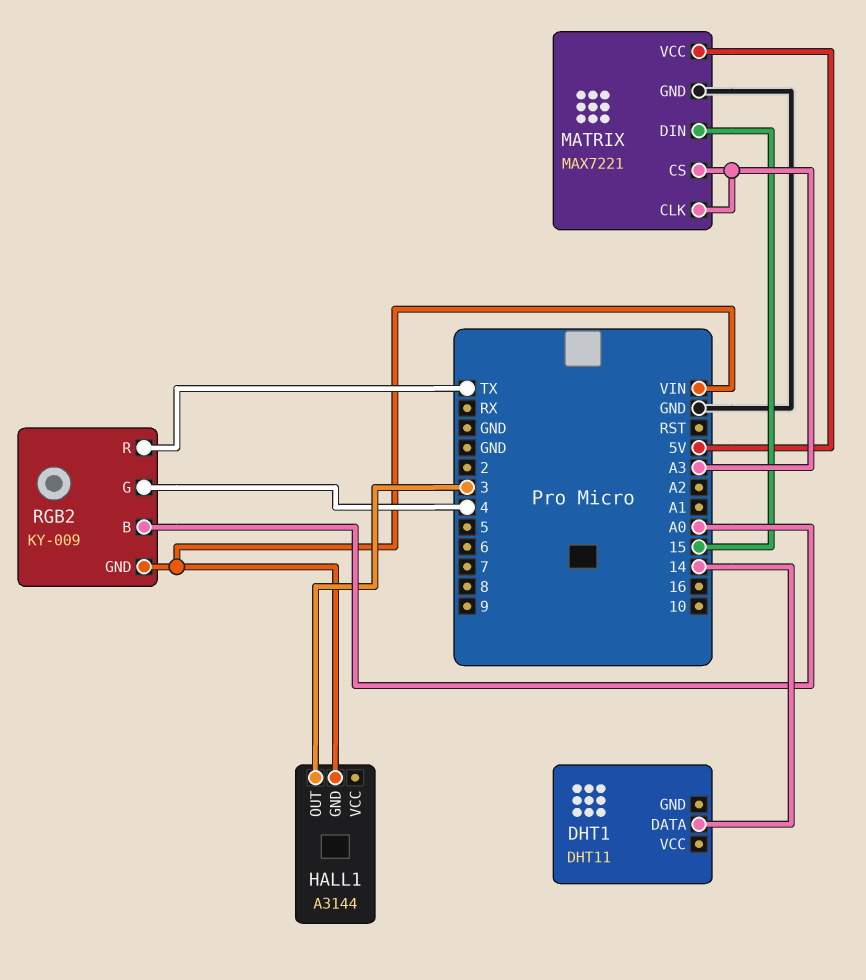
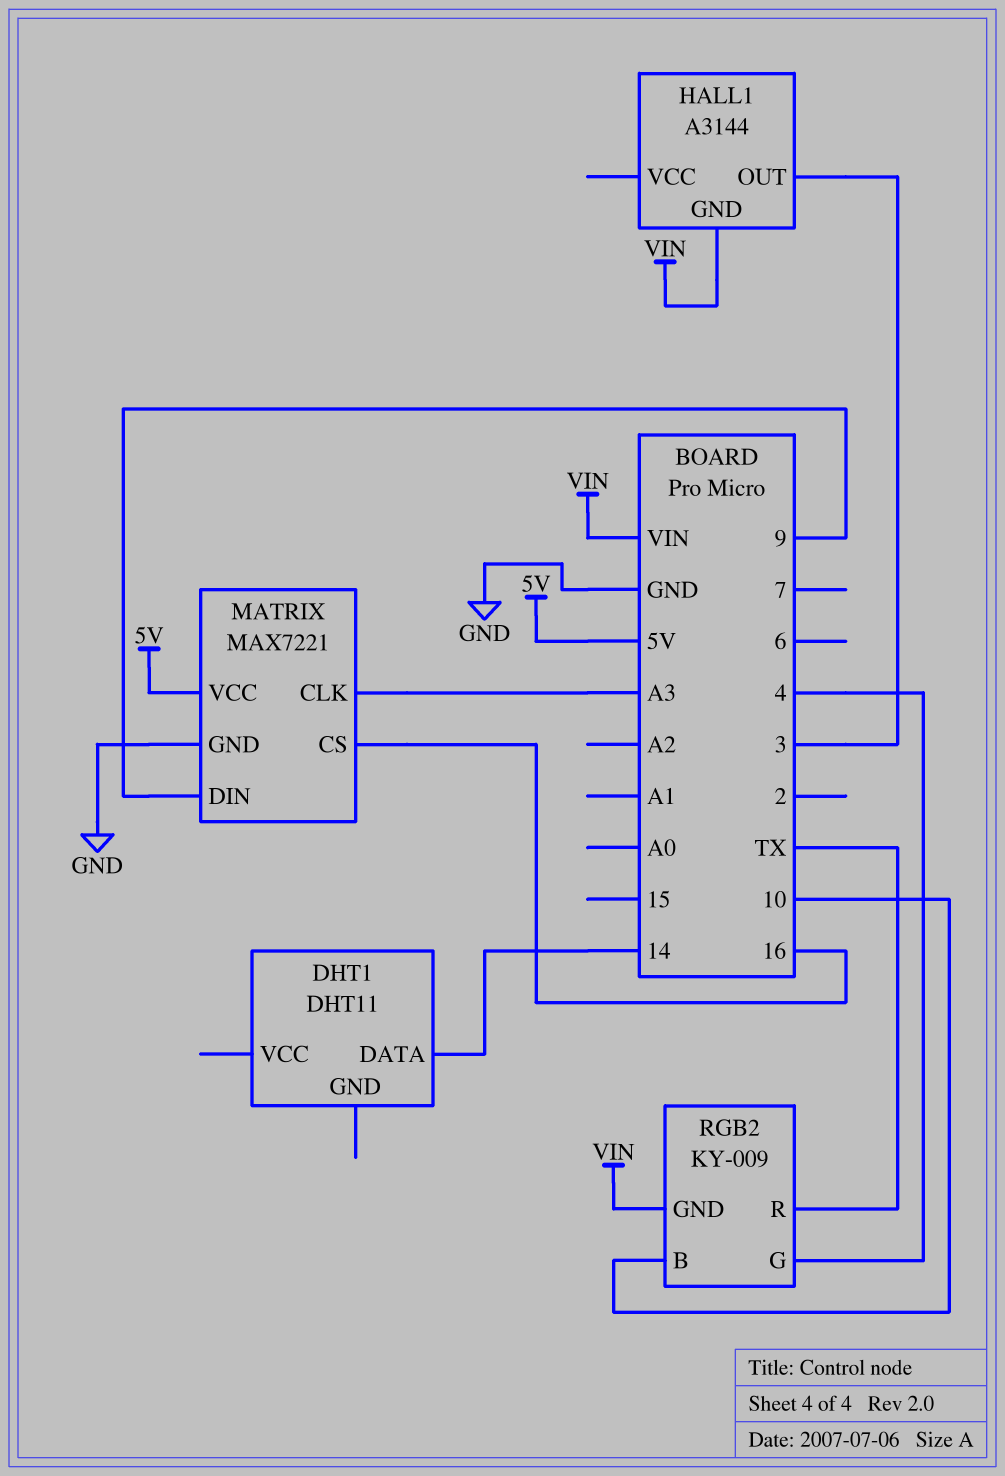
MATRIX pin CS: A3 -> 16
MATRIX pin DIN: 15 -> 9
RGB2 pin B: A0 -> 10

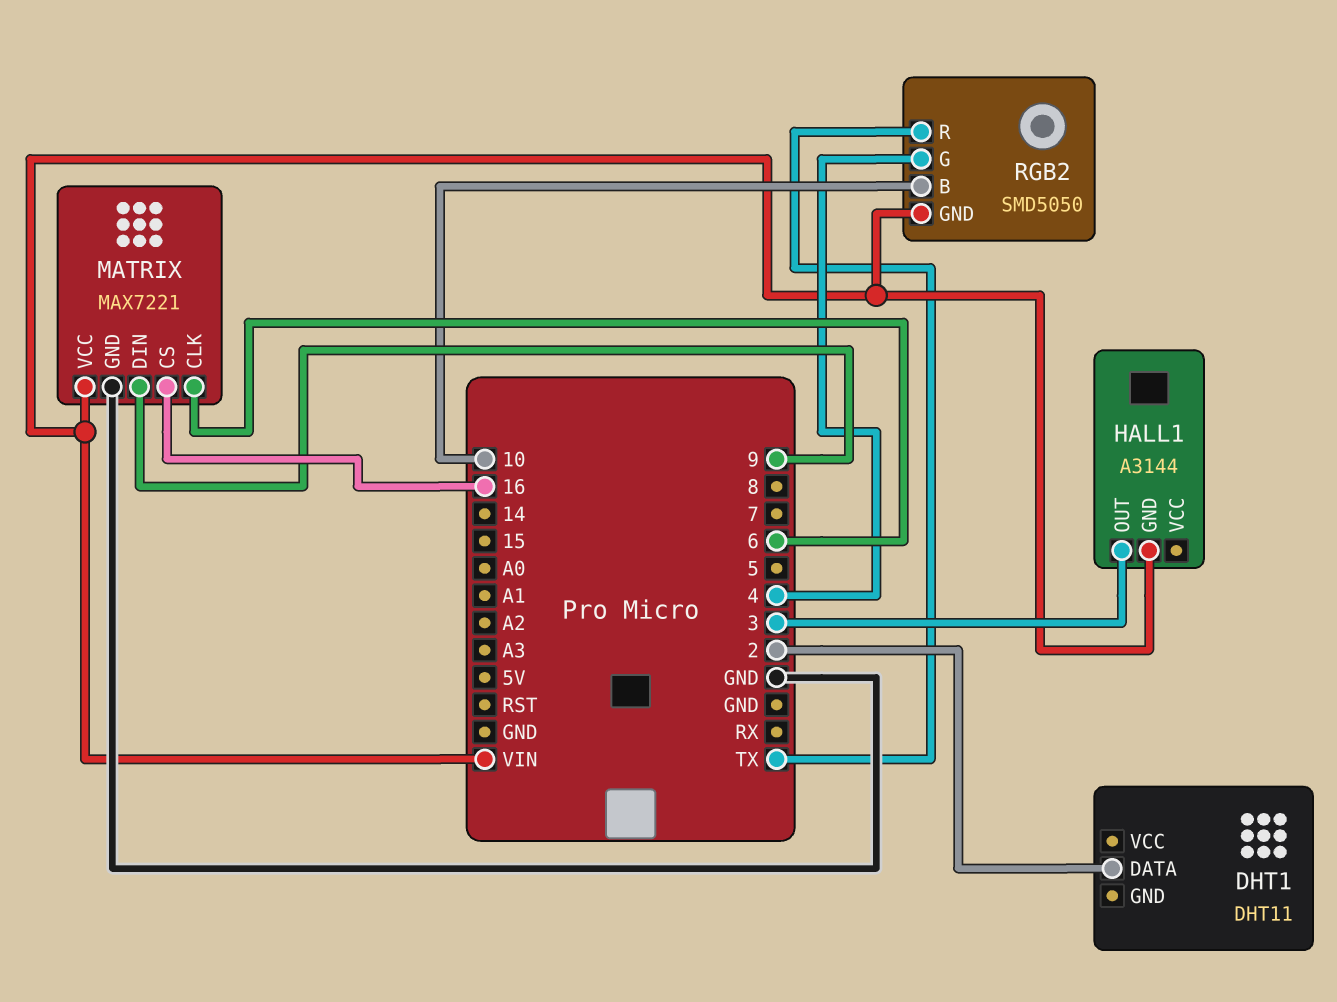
DHT1 pin DATA: 14 -> 2
MATRIX pin CLK: A3 -> 6
MATRIX pin VCC: 5V -> VIN
RGB2: KY-009 -> SMD5050

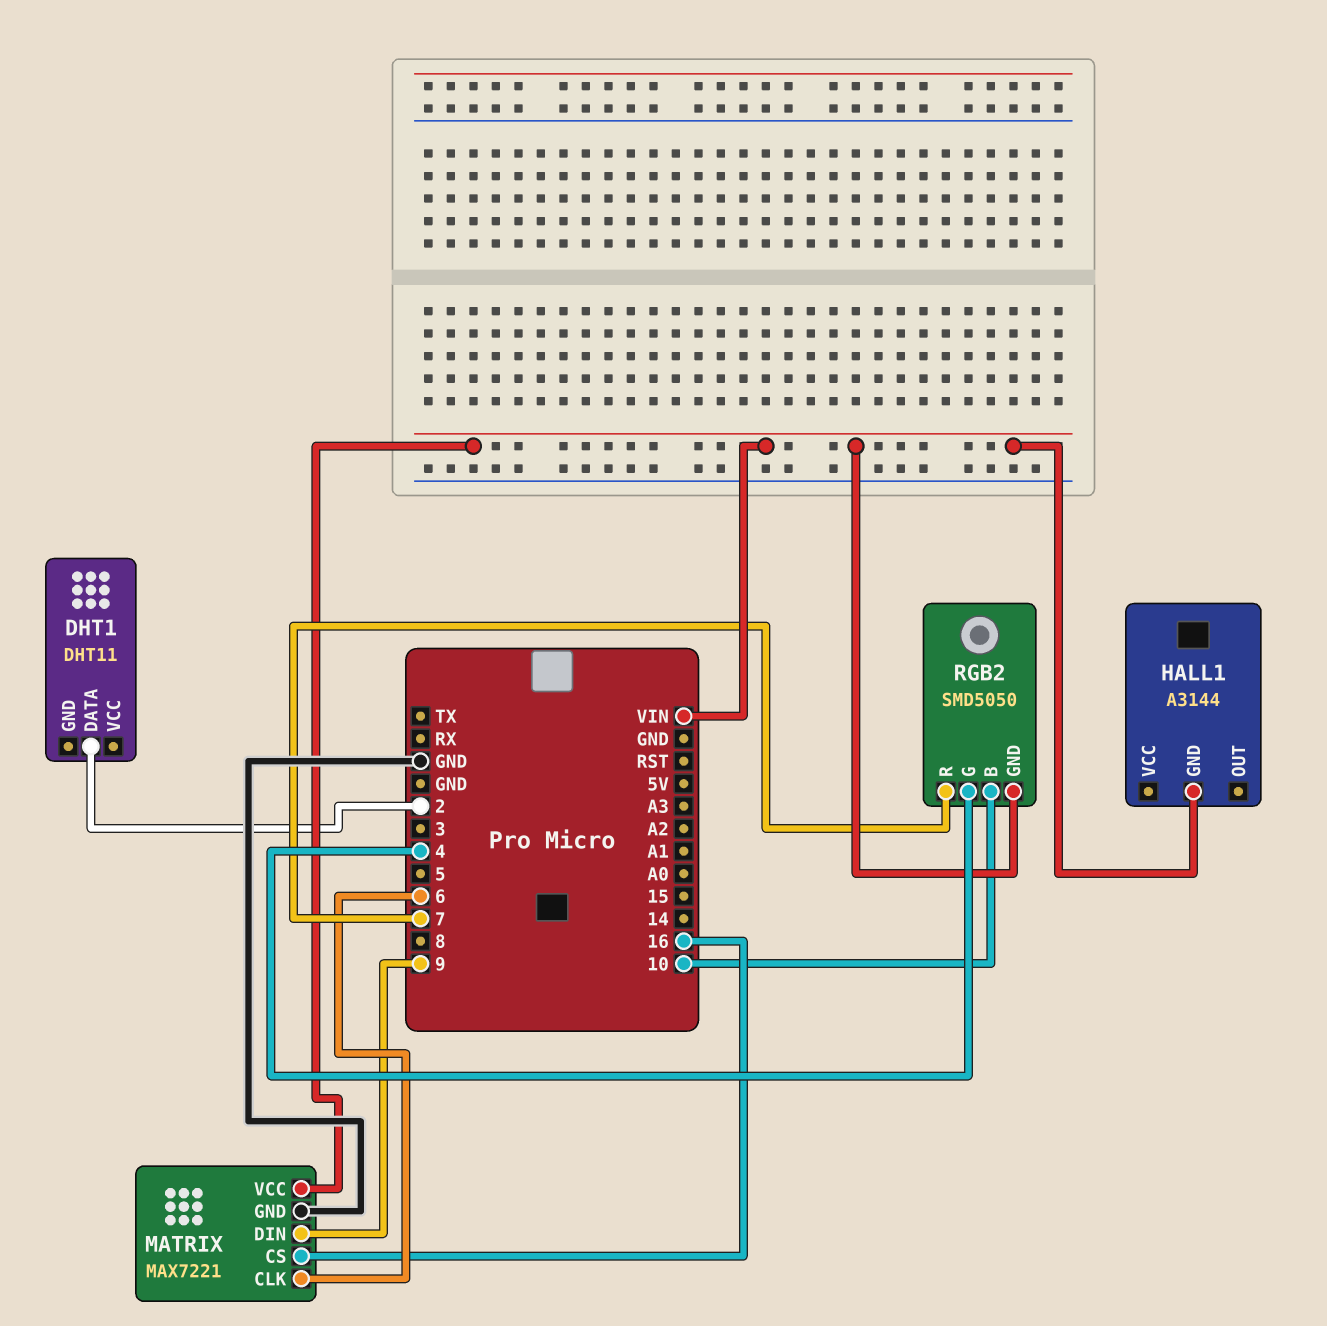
HALL1 pin OUT: 3 -> none
RGB2 pin R: TX -> 7

